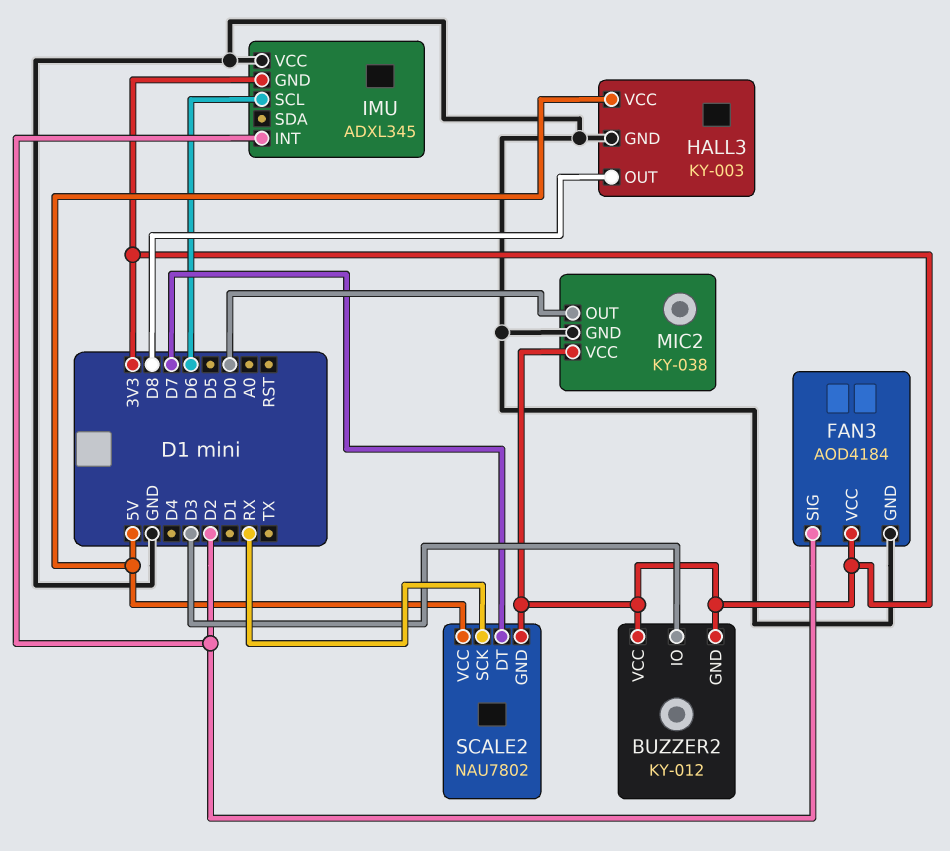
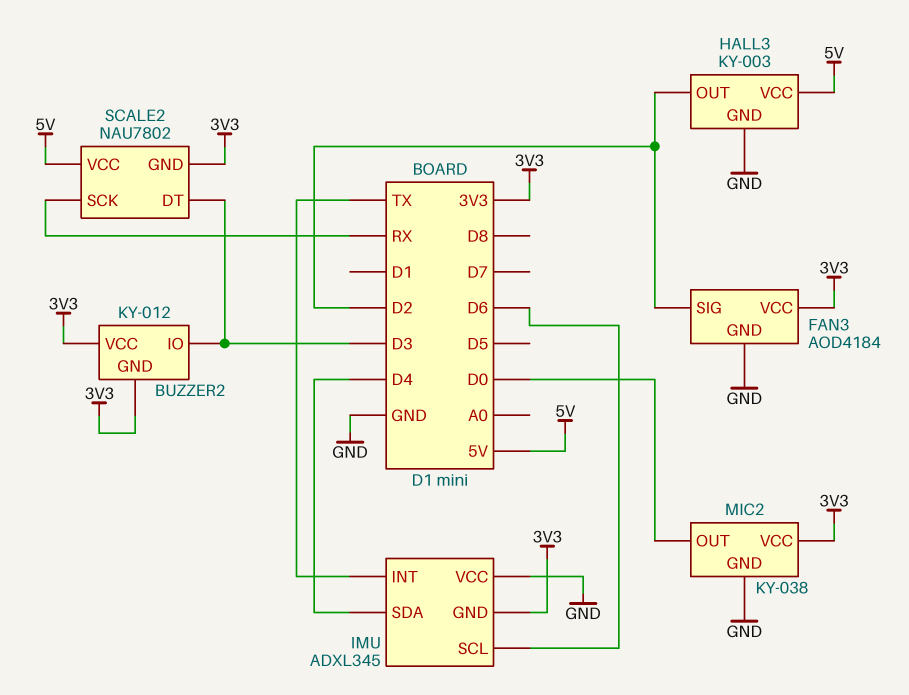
HALL3 pin OUT: D8 -> D2
IMU pin INT: D2 -> TX
IMU pin SDA: none -> D4
SCALE2 pin DT: D7 -> D3

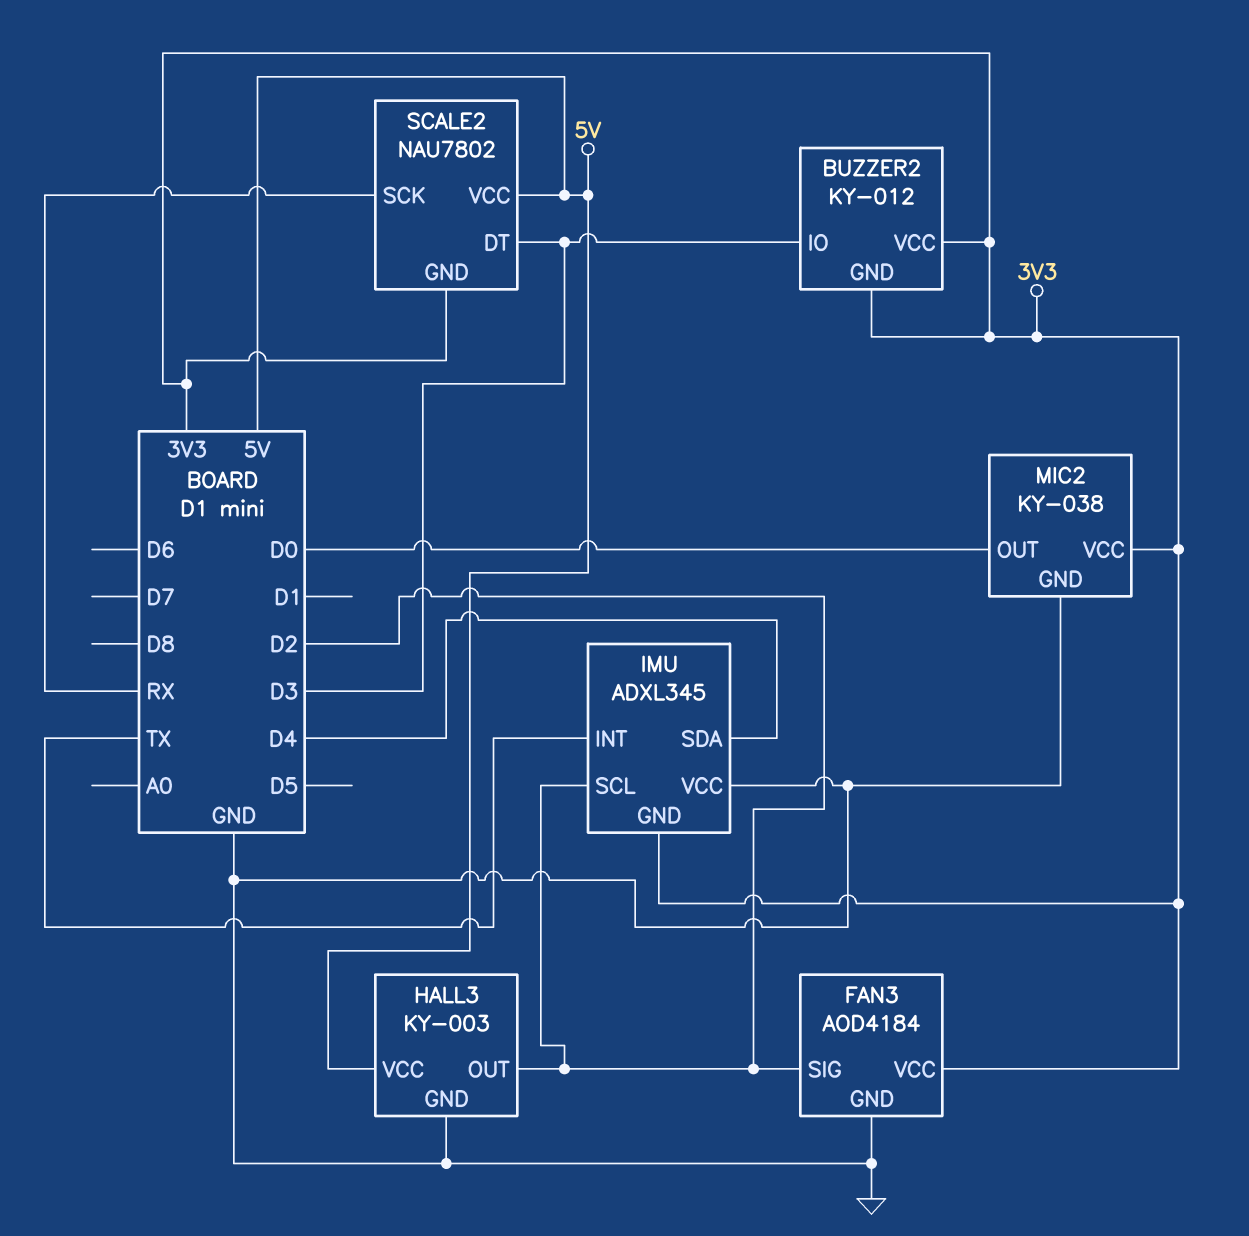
IMU pin SCL: D6 -> D2

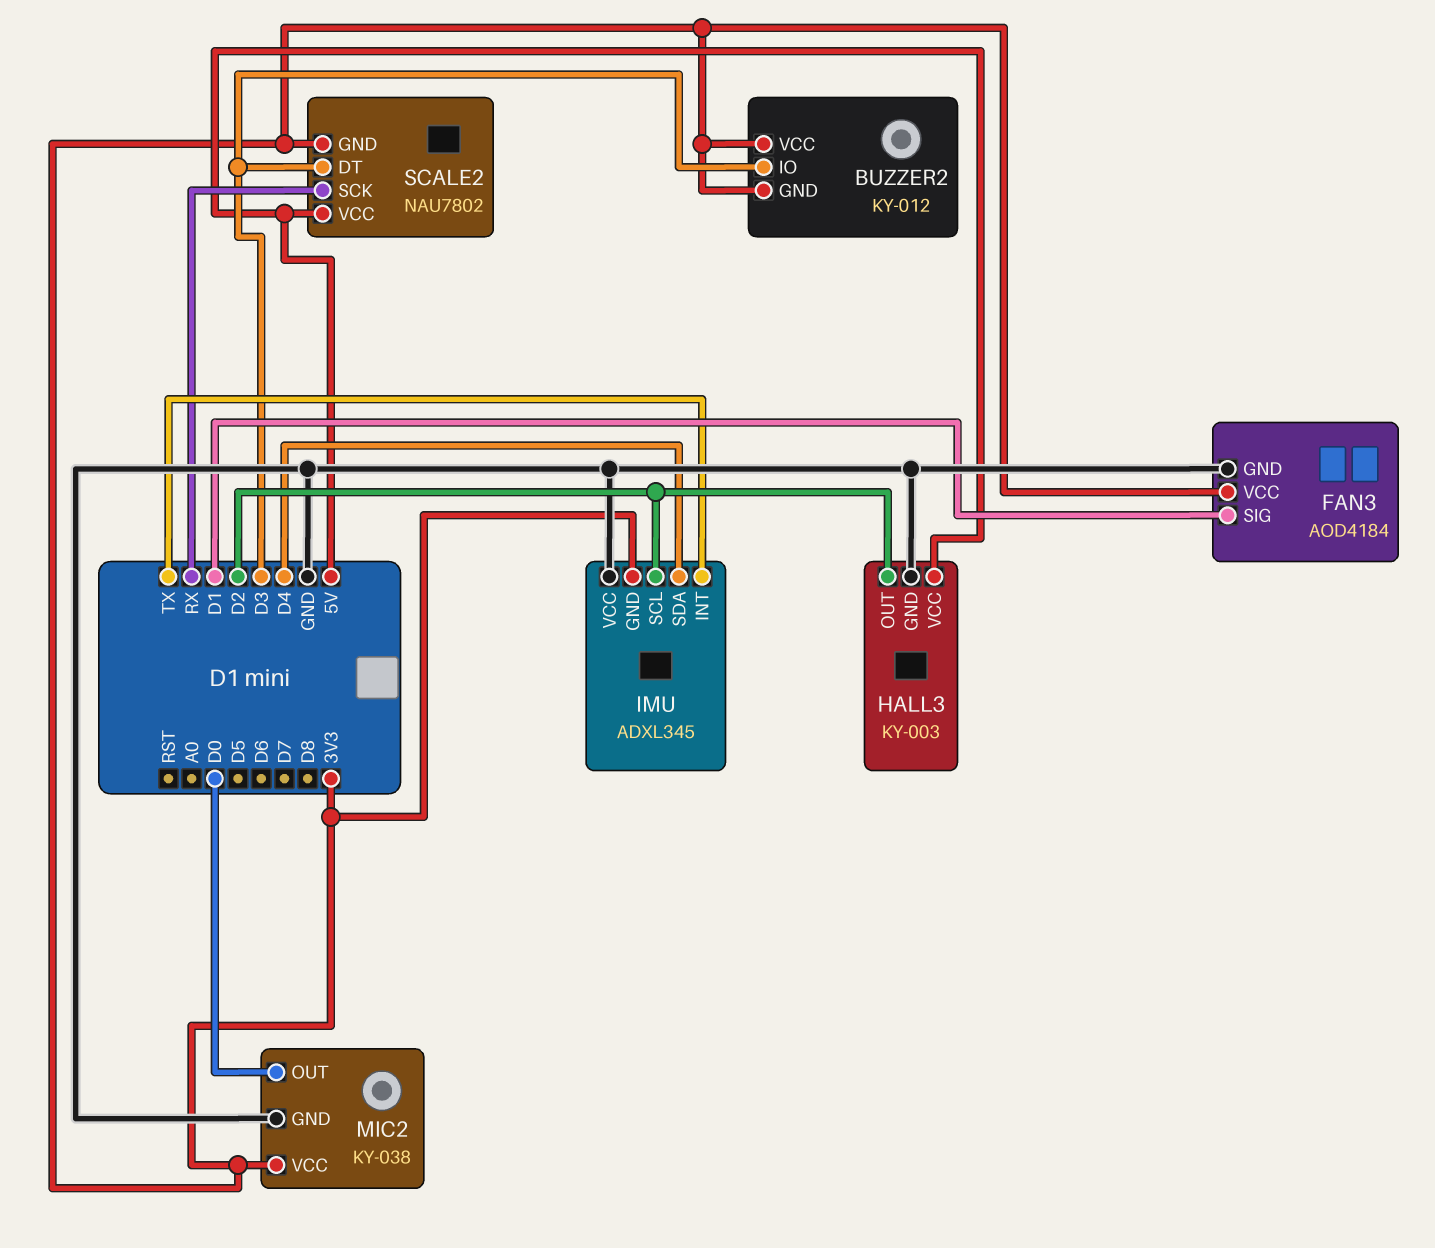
FAN3 pin SIG: D2 -> D1

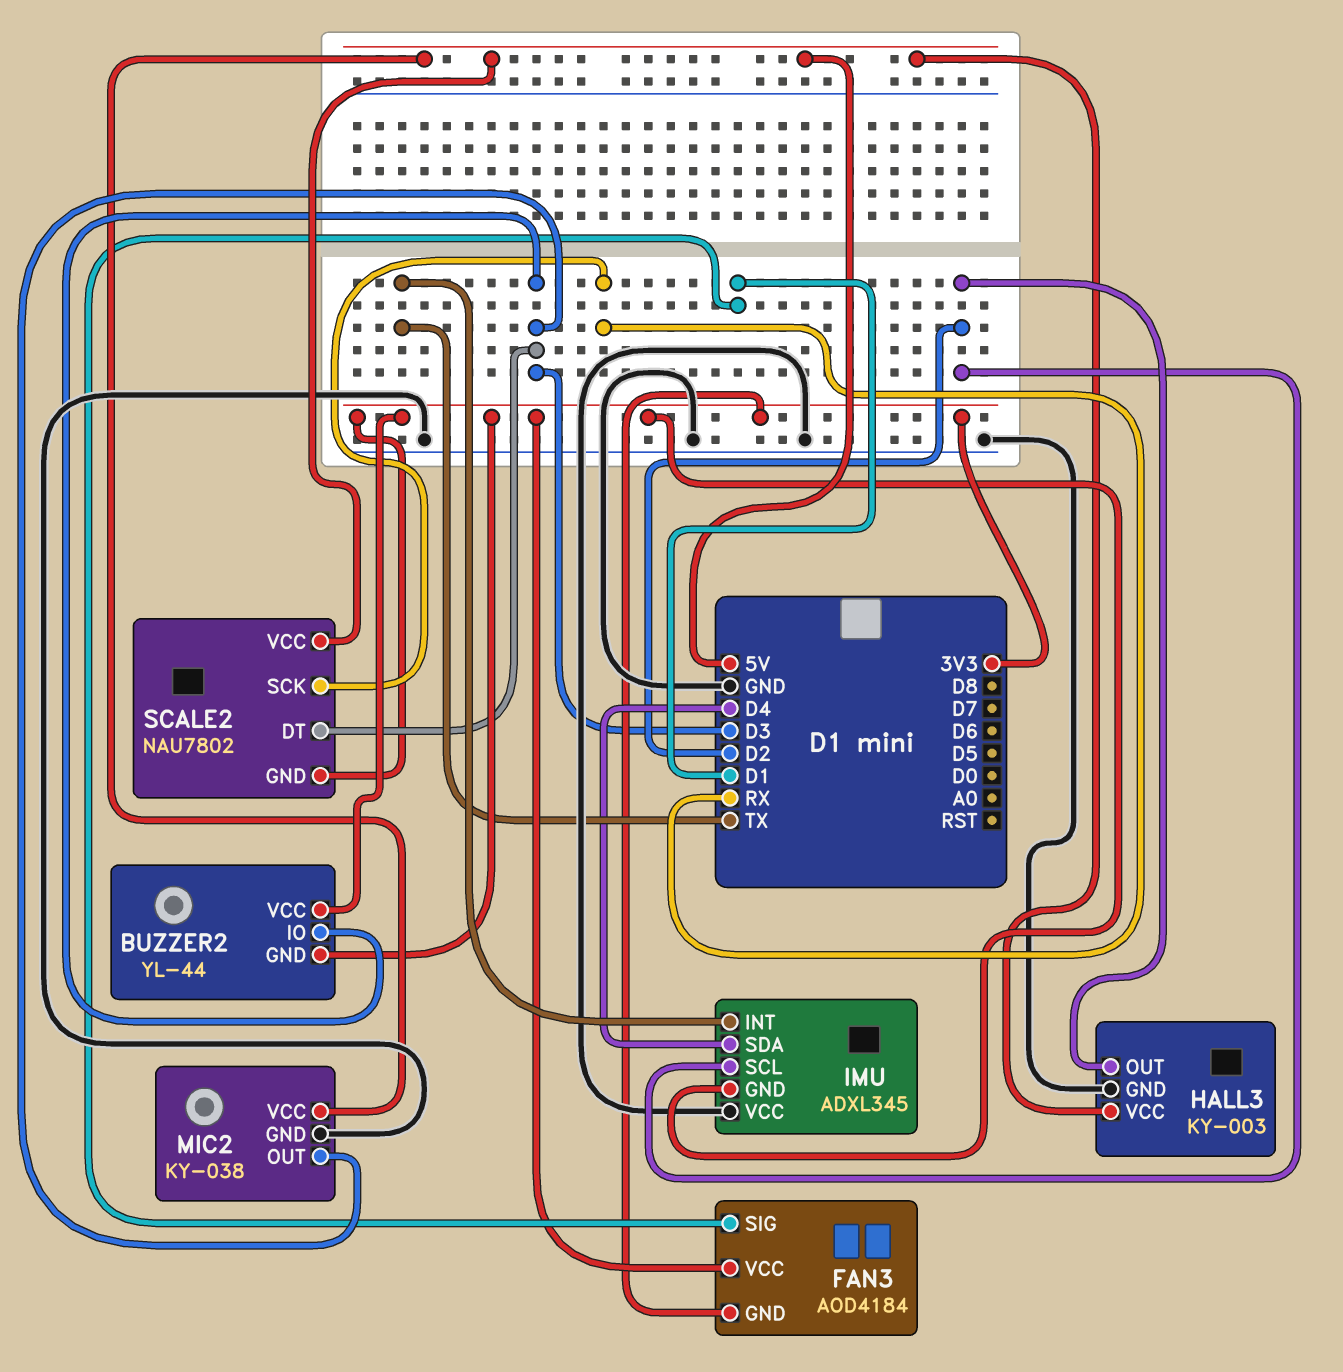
BUZZER2: KY-012 -> YL-44
FAN3 pin GND: GND -> 3V3
MIC2 pin OUT: D0 -> D3
MIC2 pin VCC: 3V3 -> 5V

